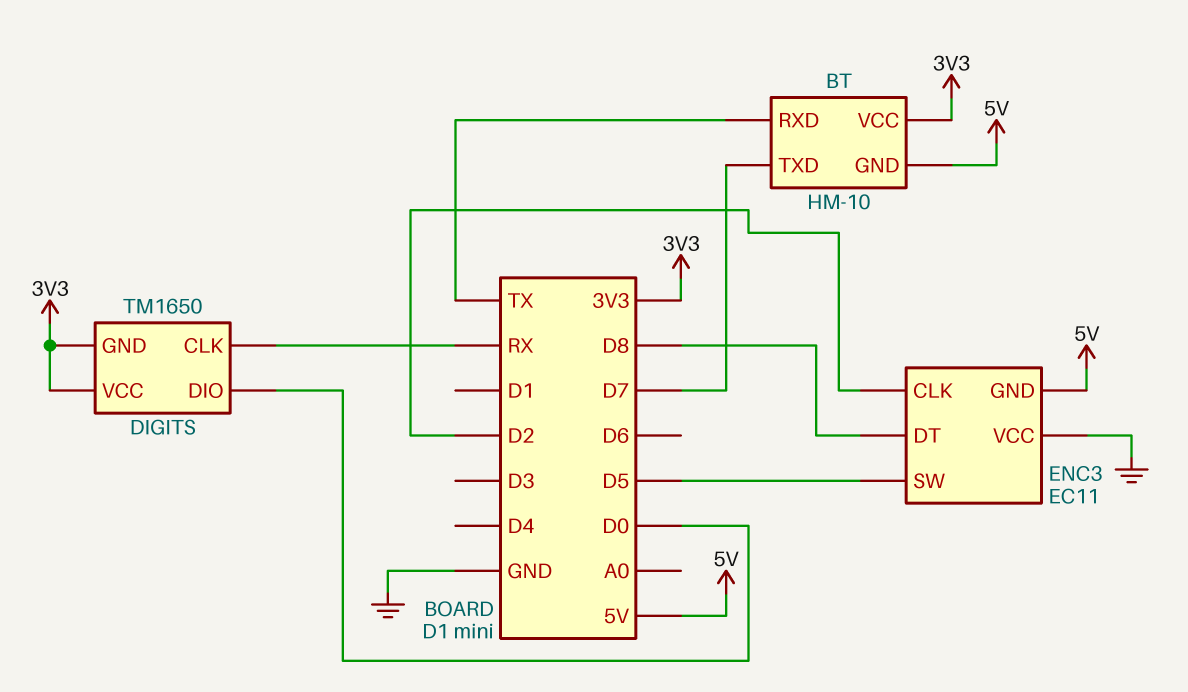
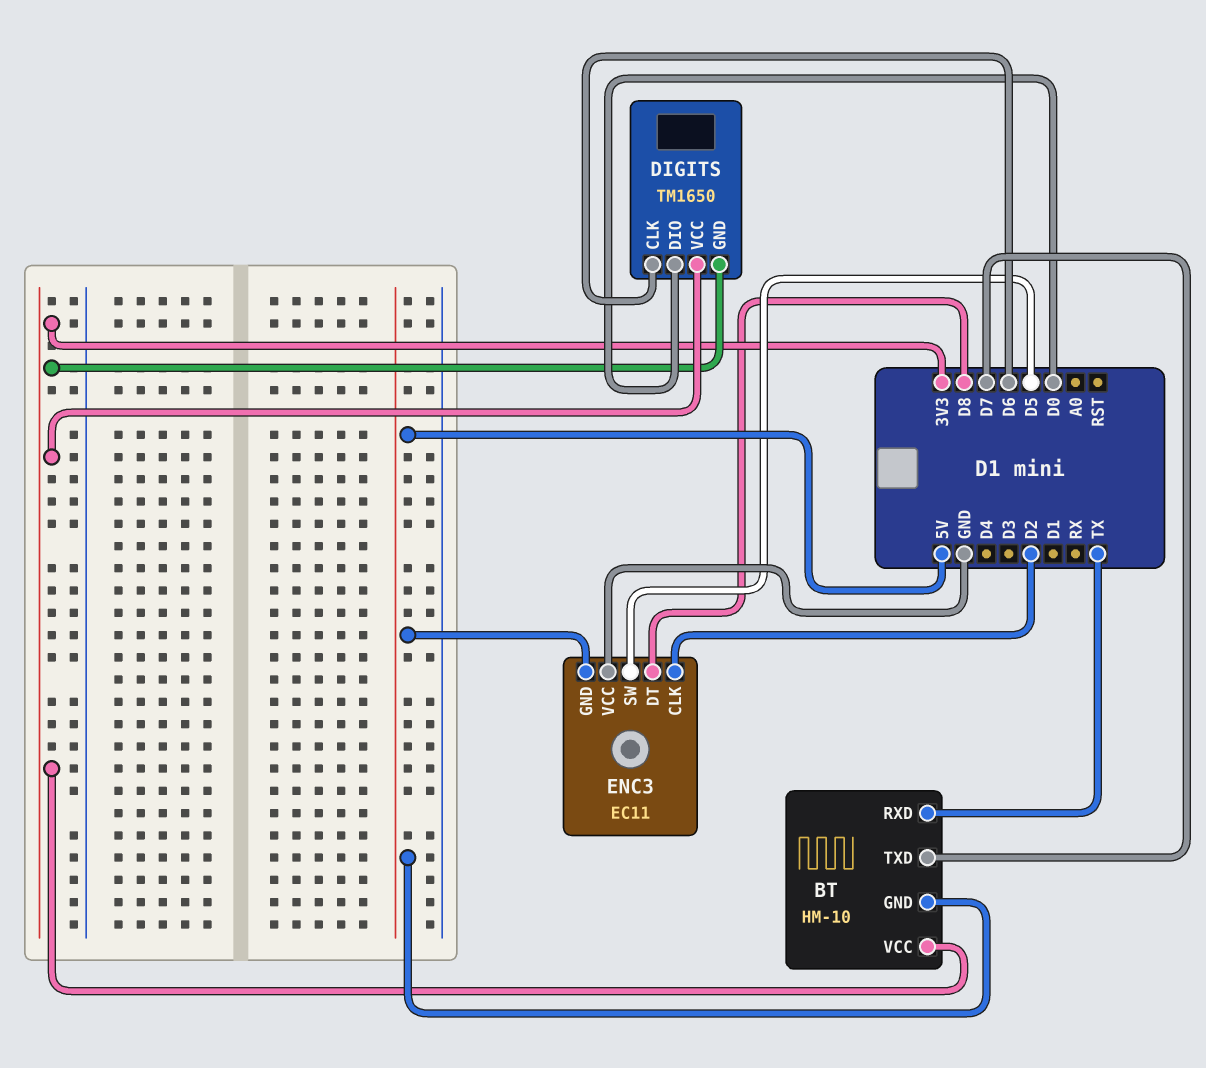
DIGITS pin CLK: RX -> D6

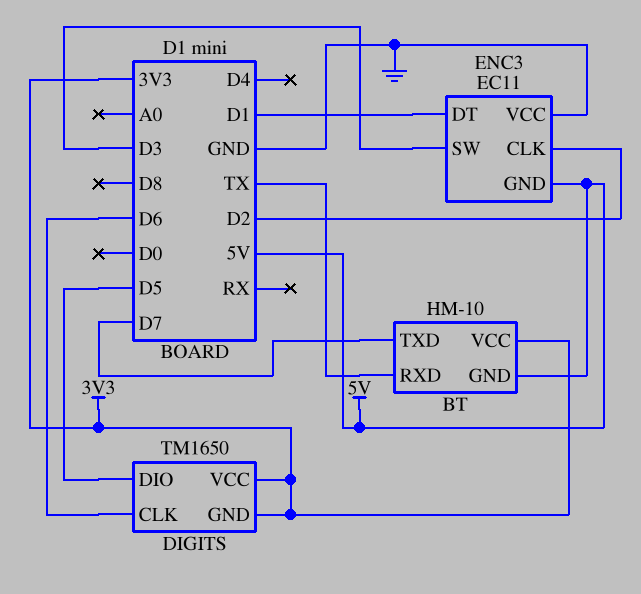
DIGITS pin DIO: D0 -> D5
ENC3 pin DT: D8 -> D1
ENC3 pin SW: D5 -> D3

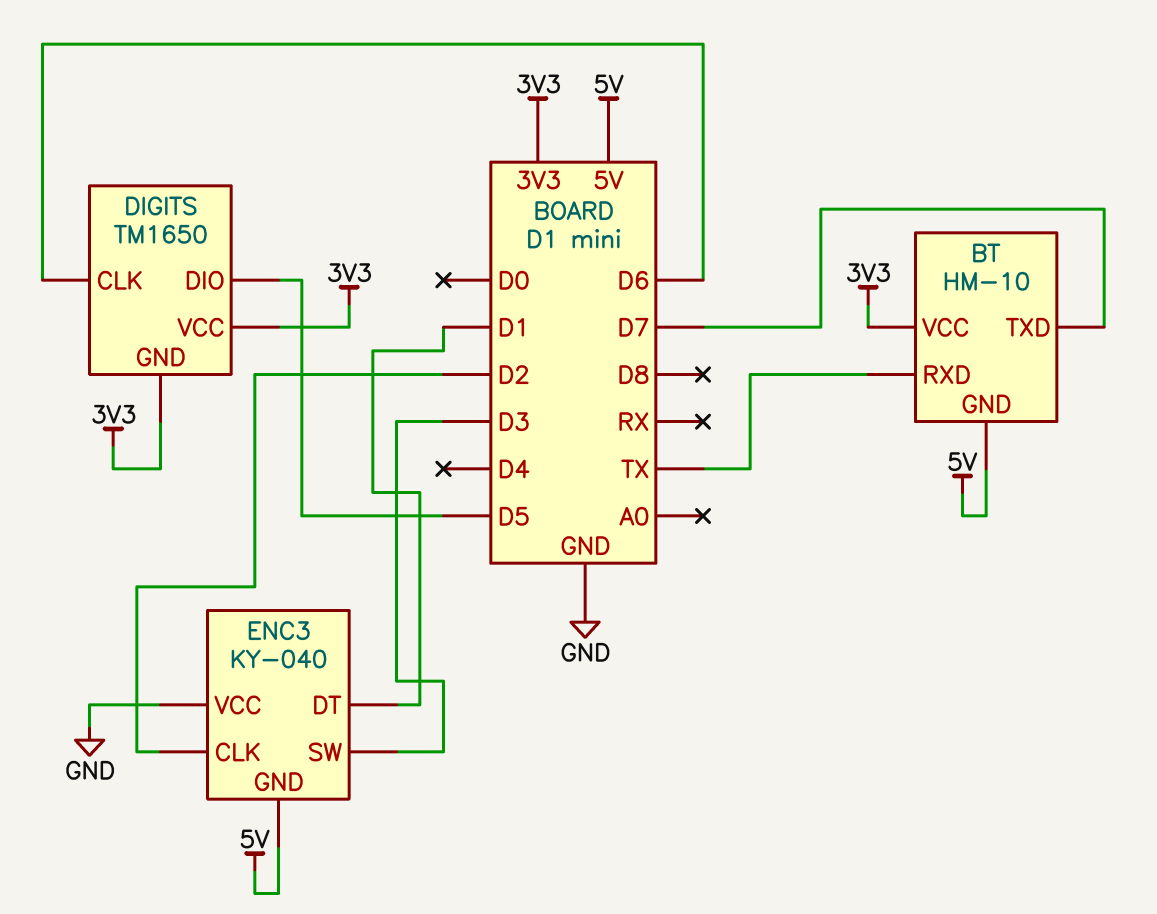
ENC3: EC11 -> KY-040

